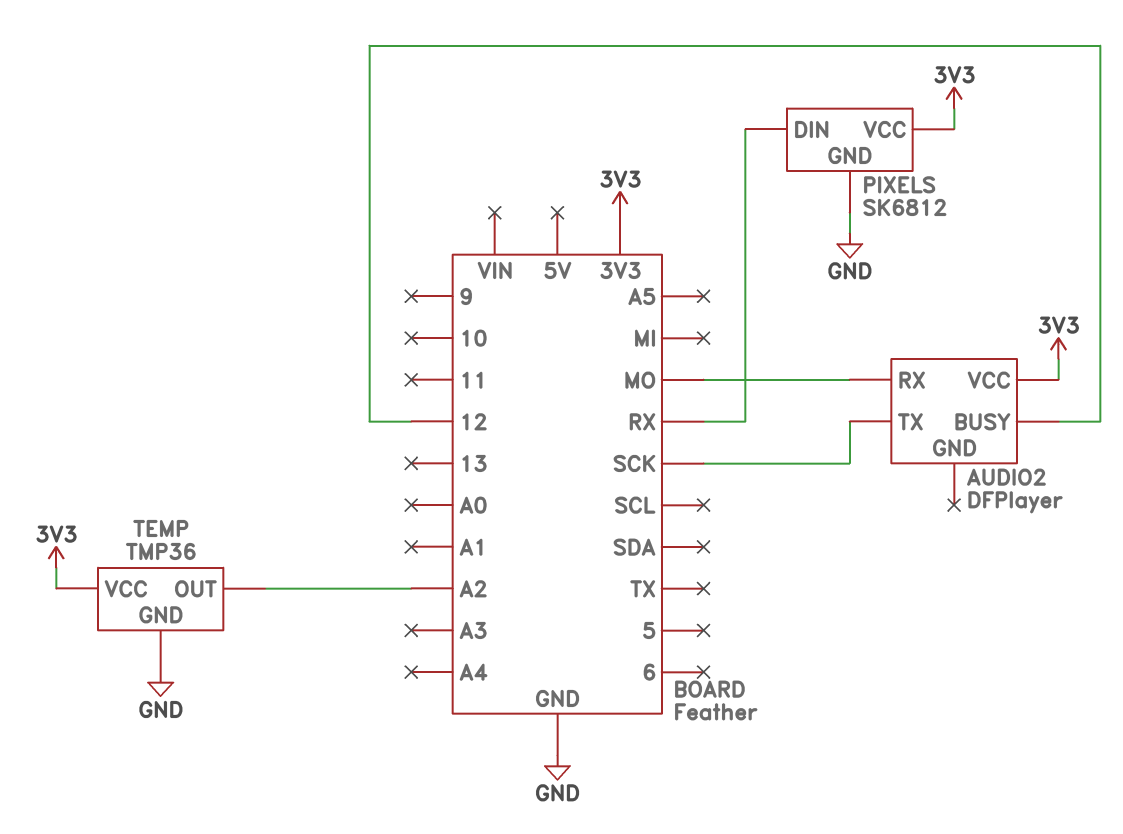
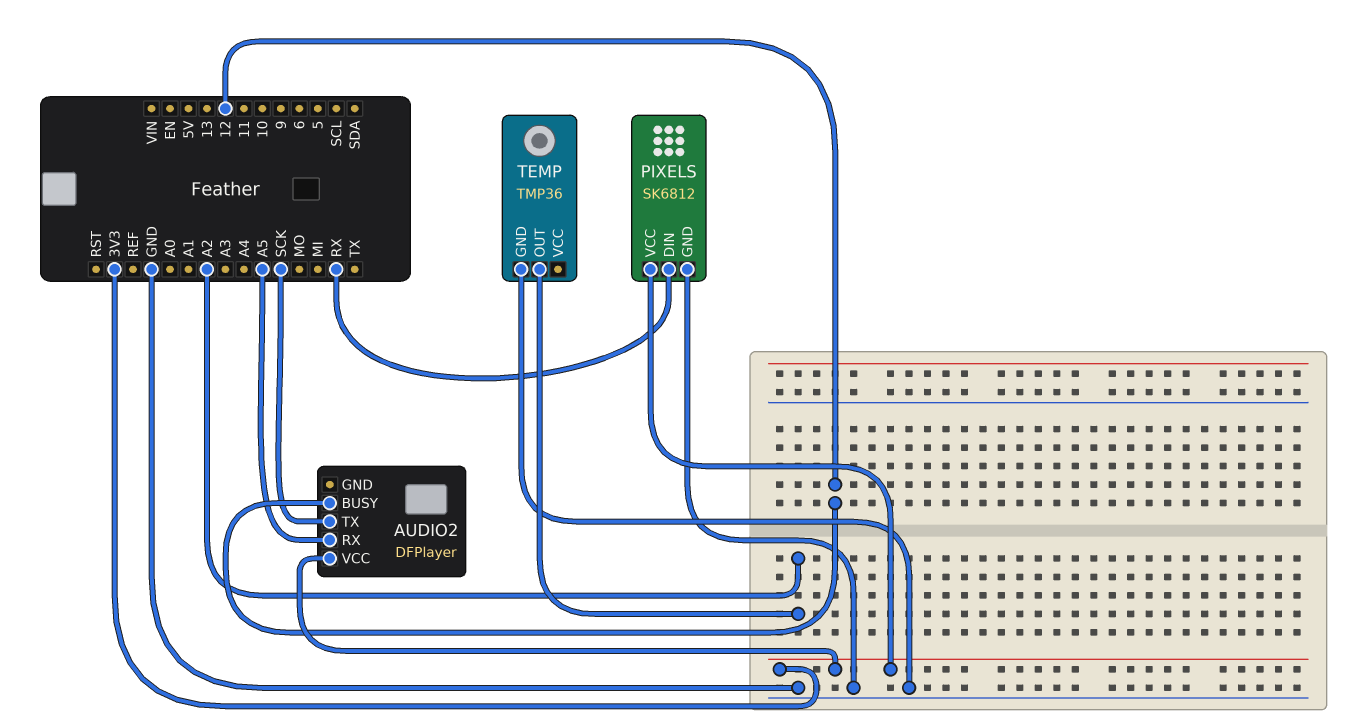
AUDIO2 pin RX: MO -> A5
TEMP pin VCC: 3V3 -> none

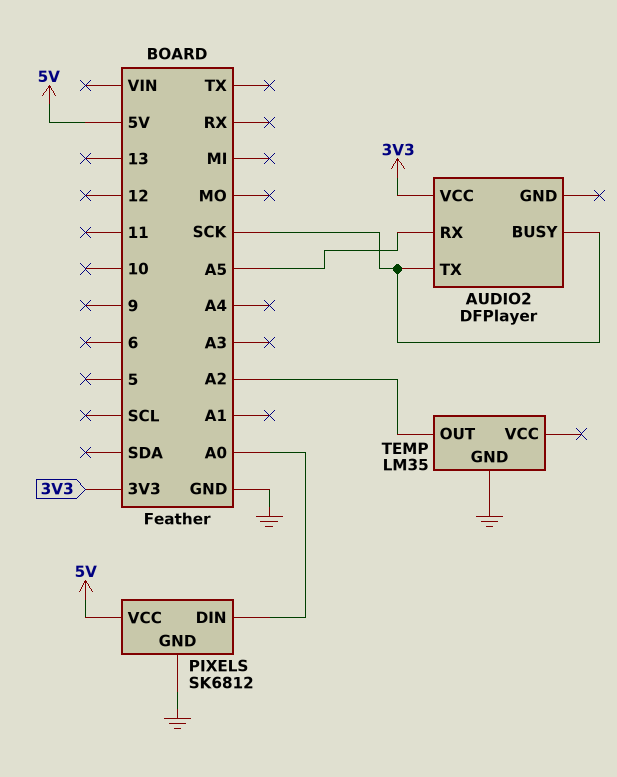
AUDIO2 pin BUSY: 12 -> SCK
PIXELS pin DIN: RX -> A0
PIXELS pin VCC: 3V3 -> 5V
TEMP: TMP36 -> LM35

